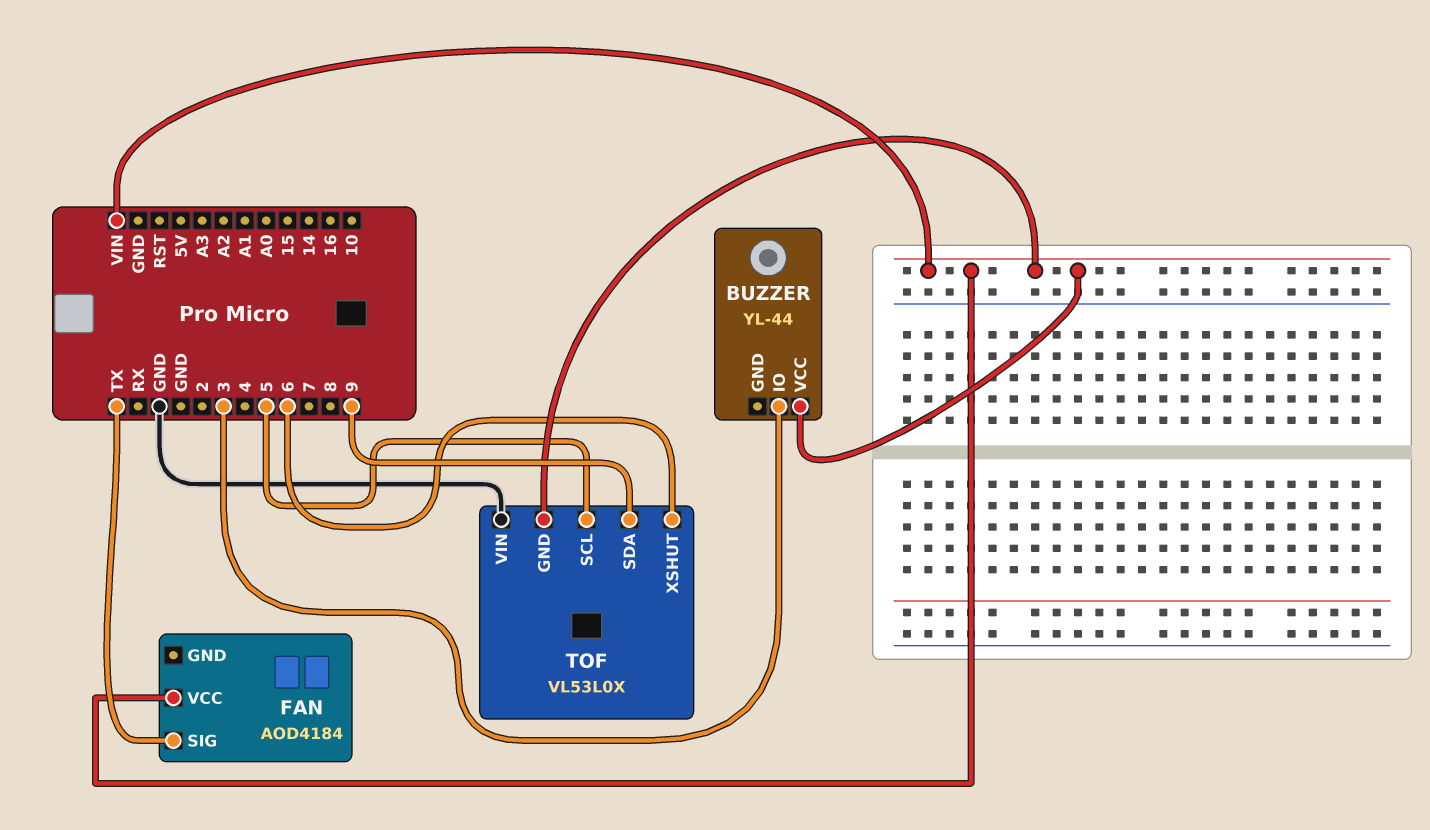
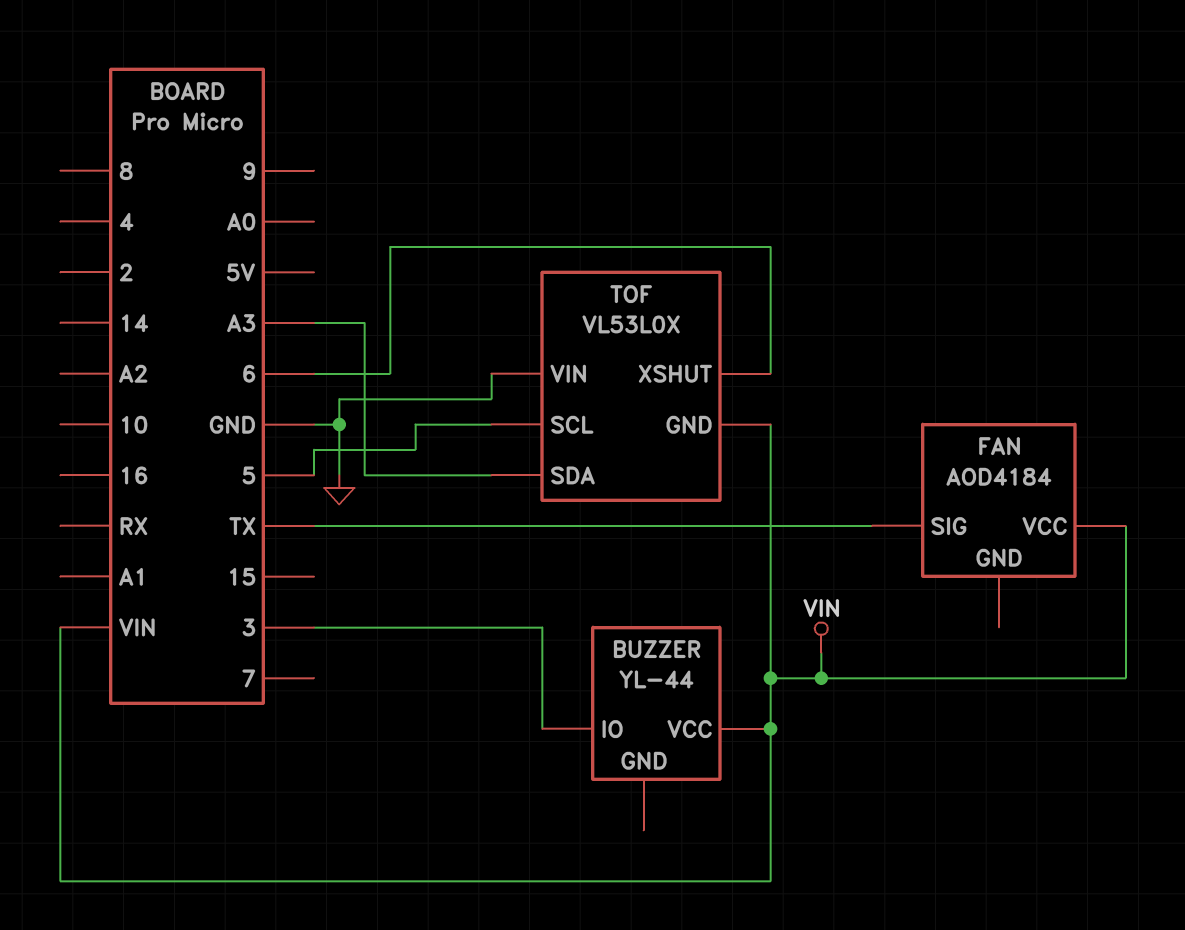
TOF pin SDA: 9 -> A3

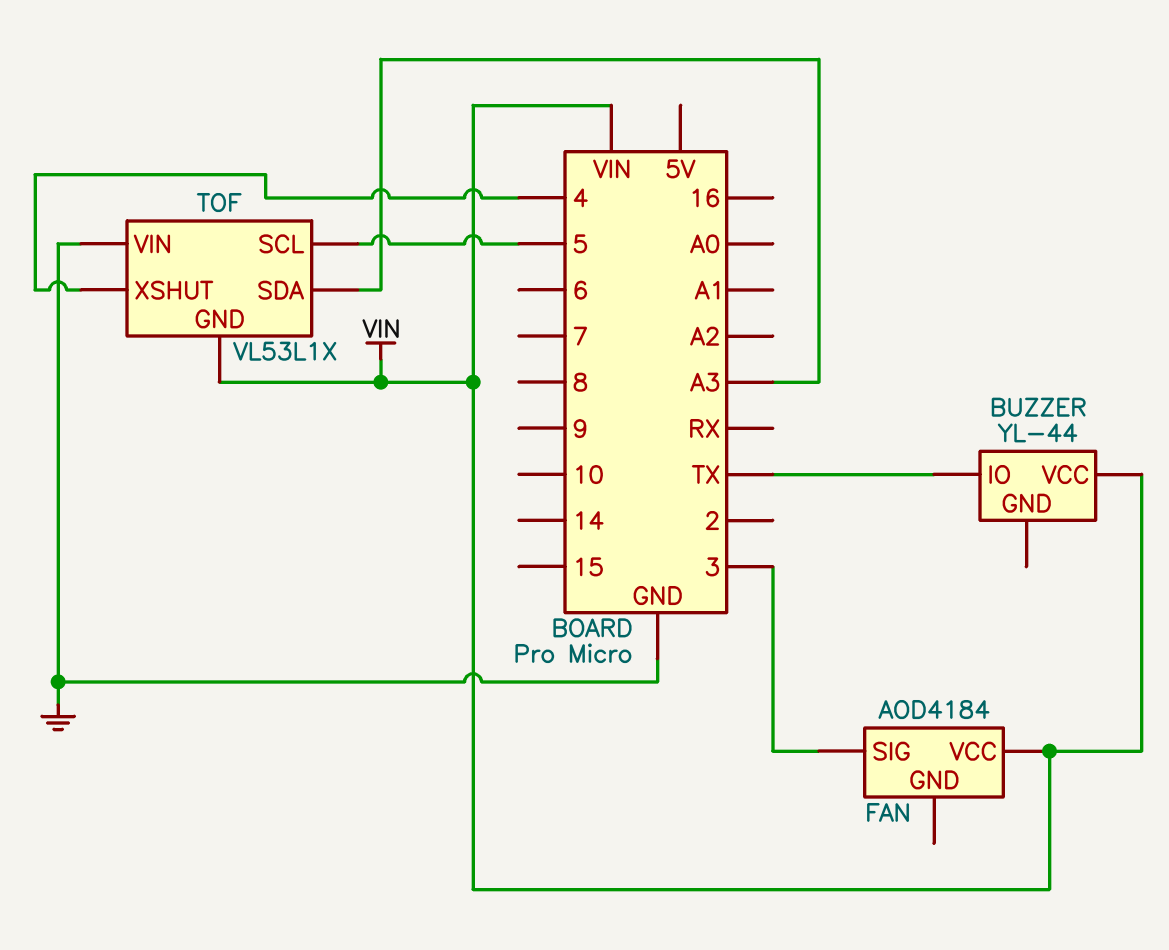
BUZZER pin IO: 3 -> TX
FAN pin SIG: TX -> 3
TOF: VL53L0X -> VL53L1X
TOF pin XSHUT: 6 -> 4

